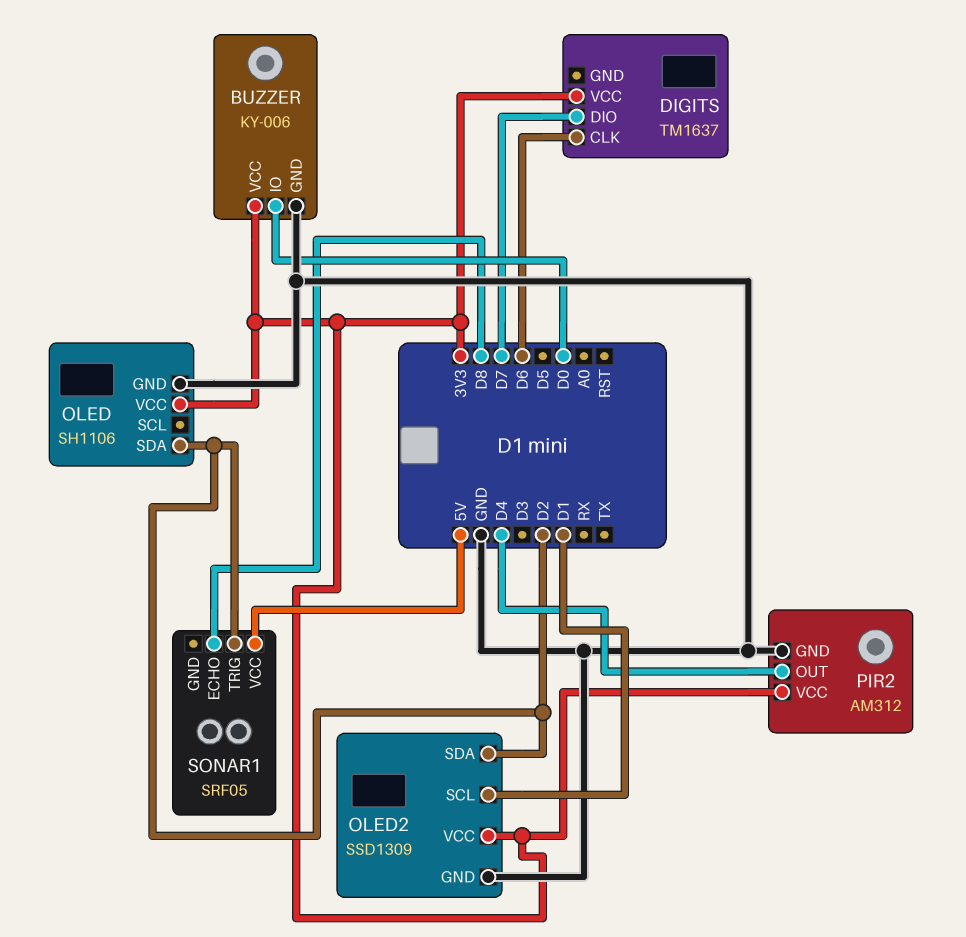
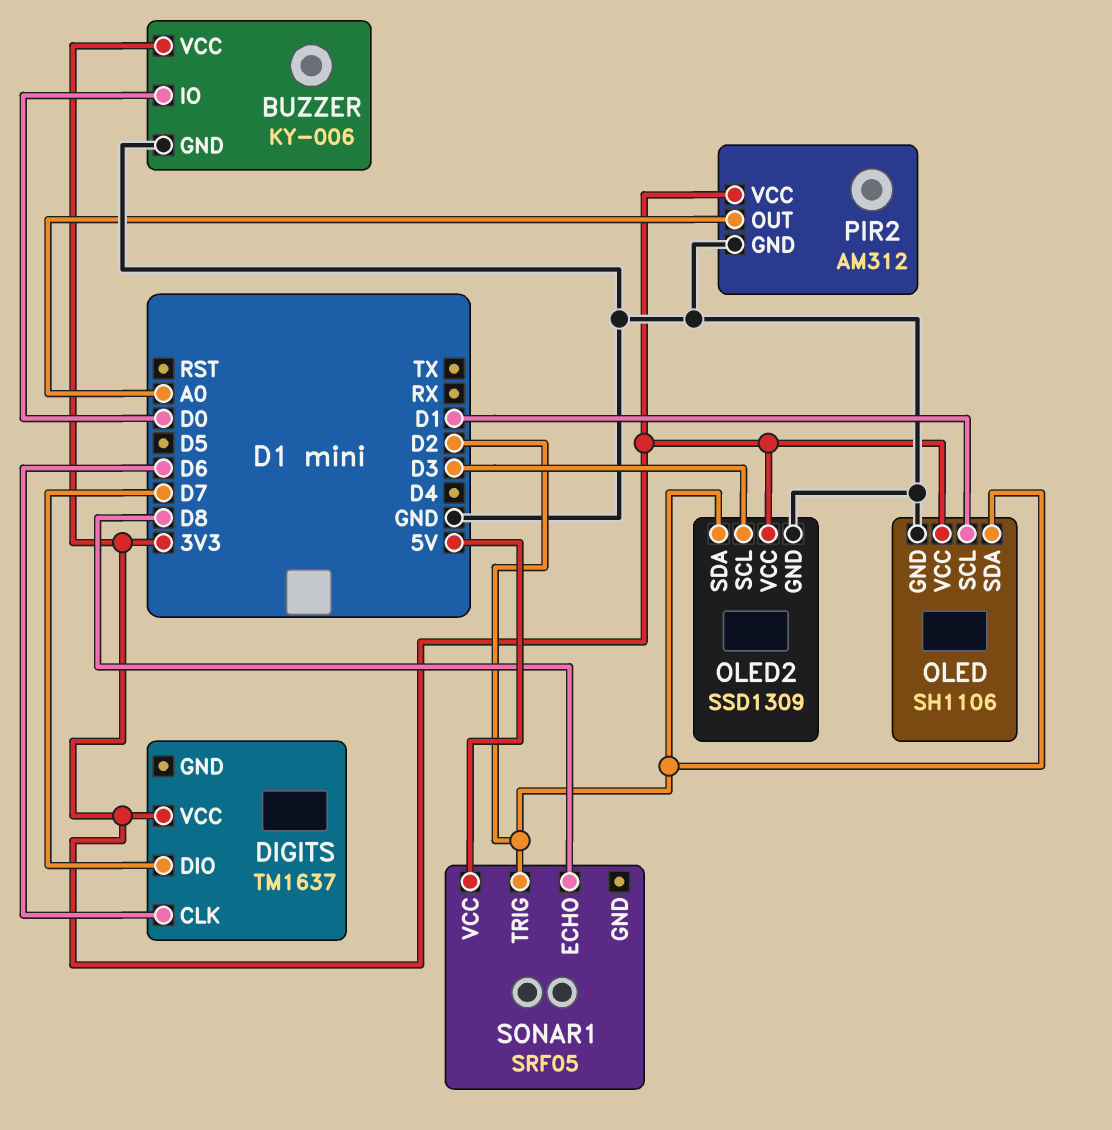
OLED pin SCL: none -> D1
OLED2 pin SCL: D1 -> D3
PIR2 pin OUT: D4 -> A0

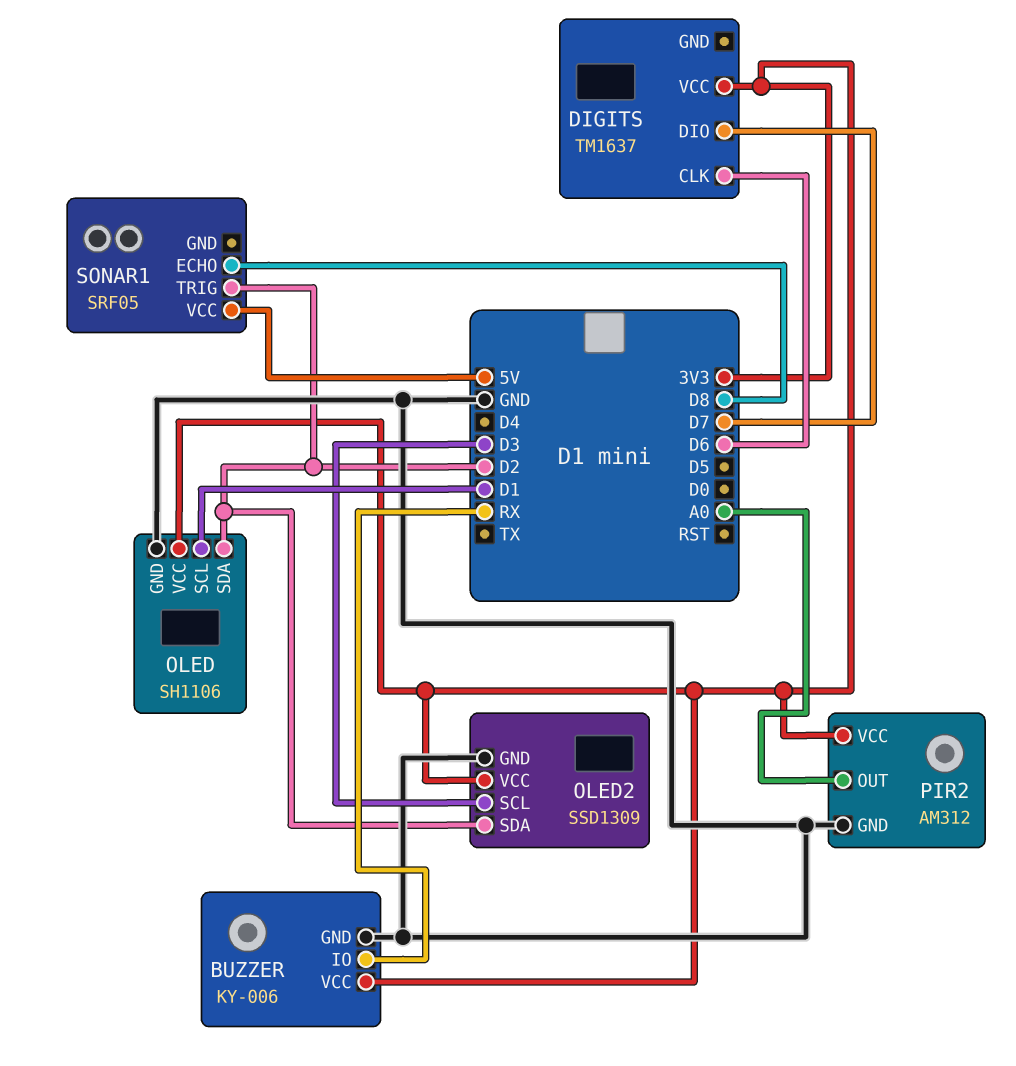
BUZZER pin IO: D0 -> RX

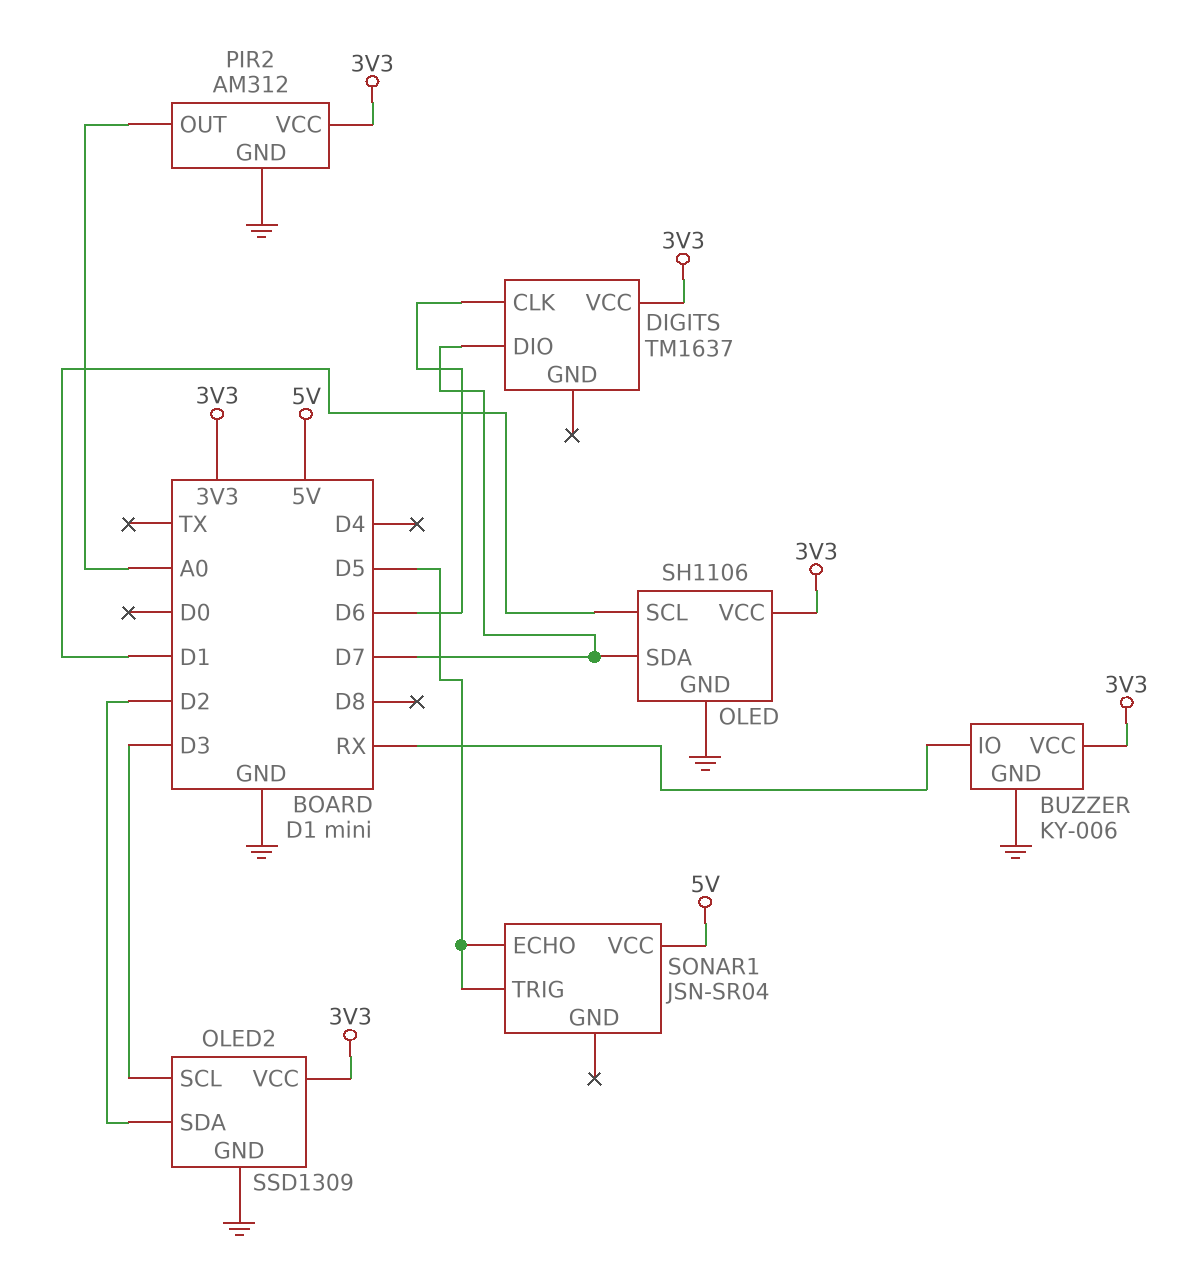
OLED pin SDA: D2 -> D7
SONAR1: SRF05 -> JSN-SR04
SONAR1 pin ECHO: D8 -> D5
SONAR1 pin TRIG: D2 -> D5

